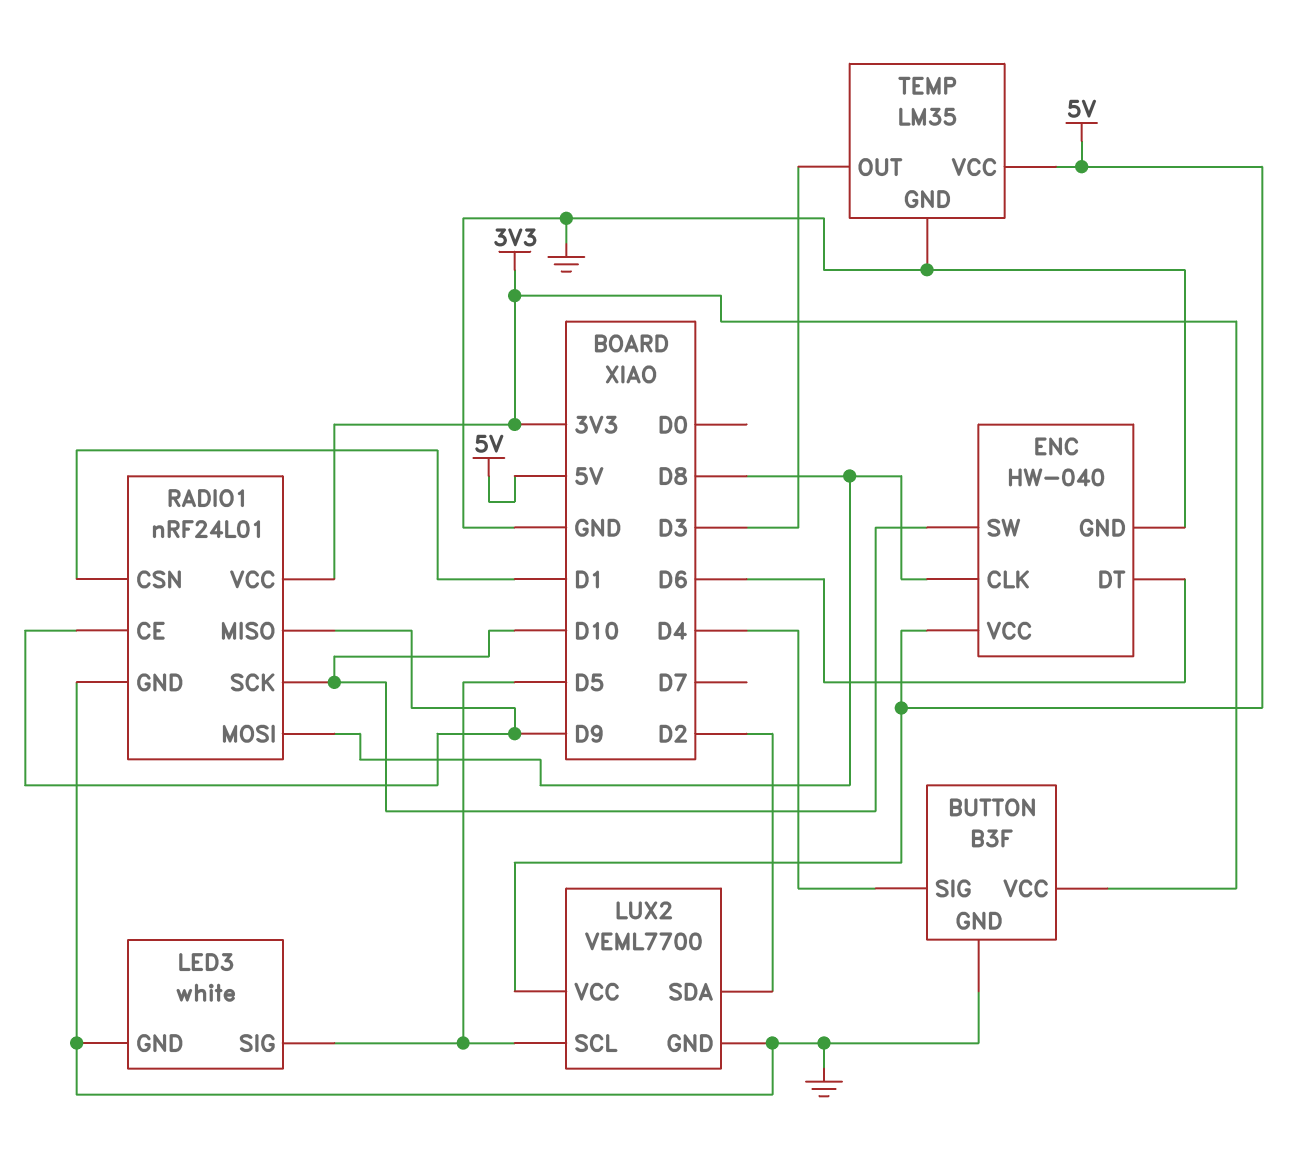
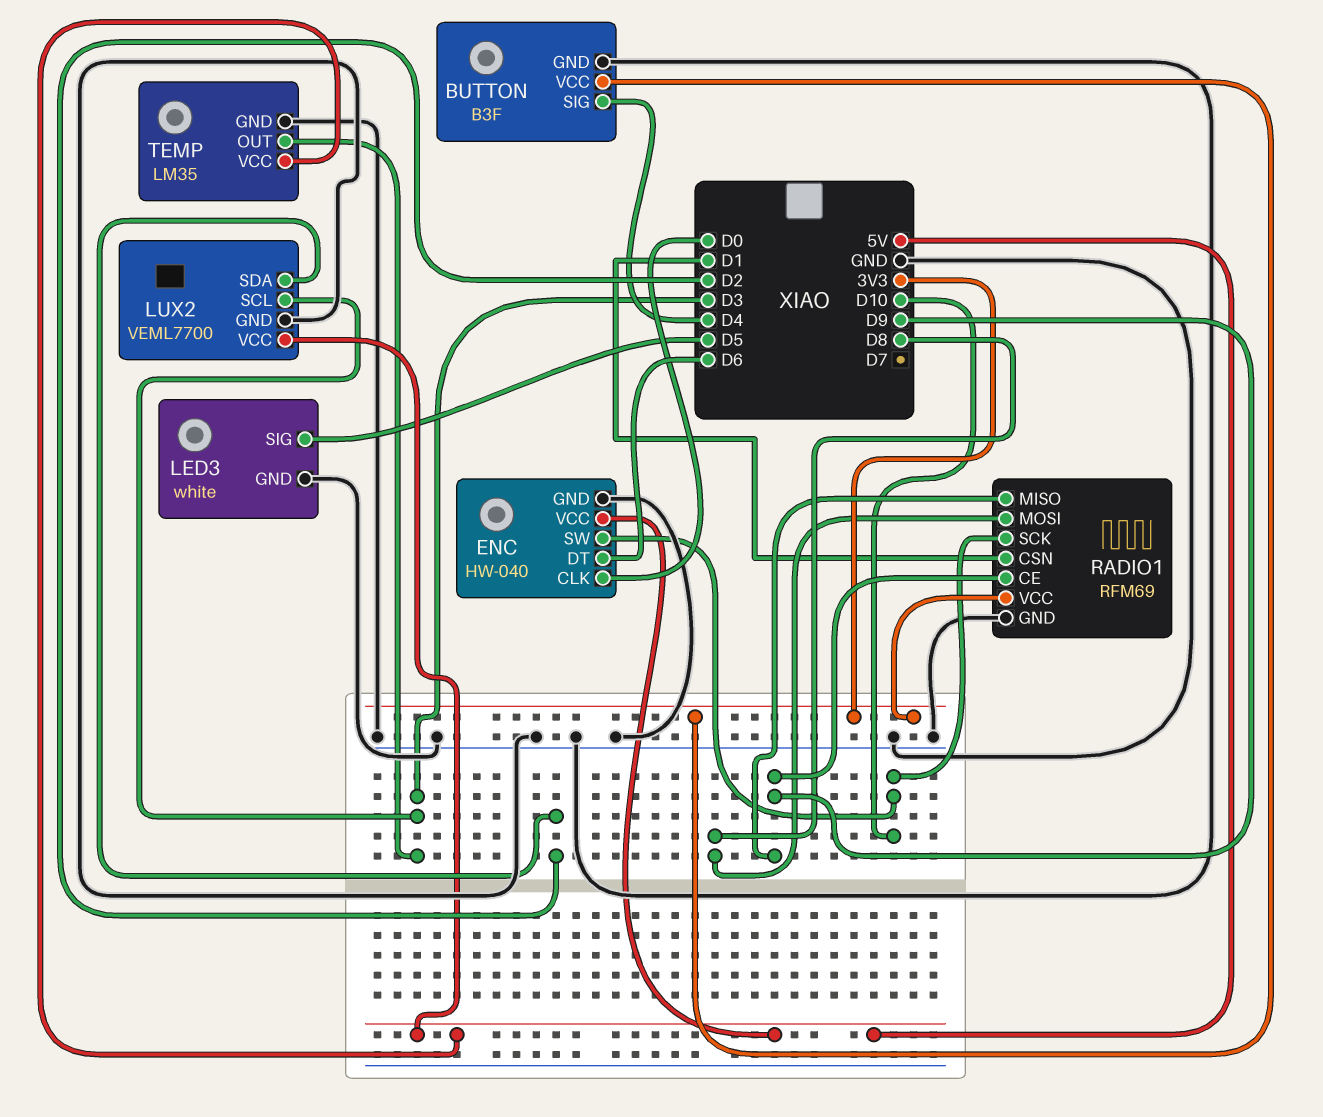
ENC pin CLK: D8 -> D0
LUX2 pin SCL: D5 -> D3
RADIO1: nRF24L01 -> RFM69

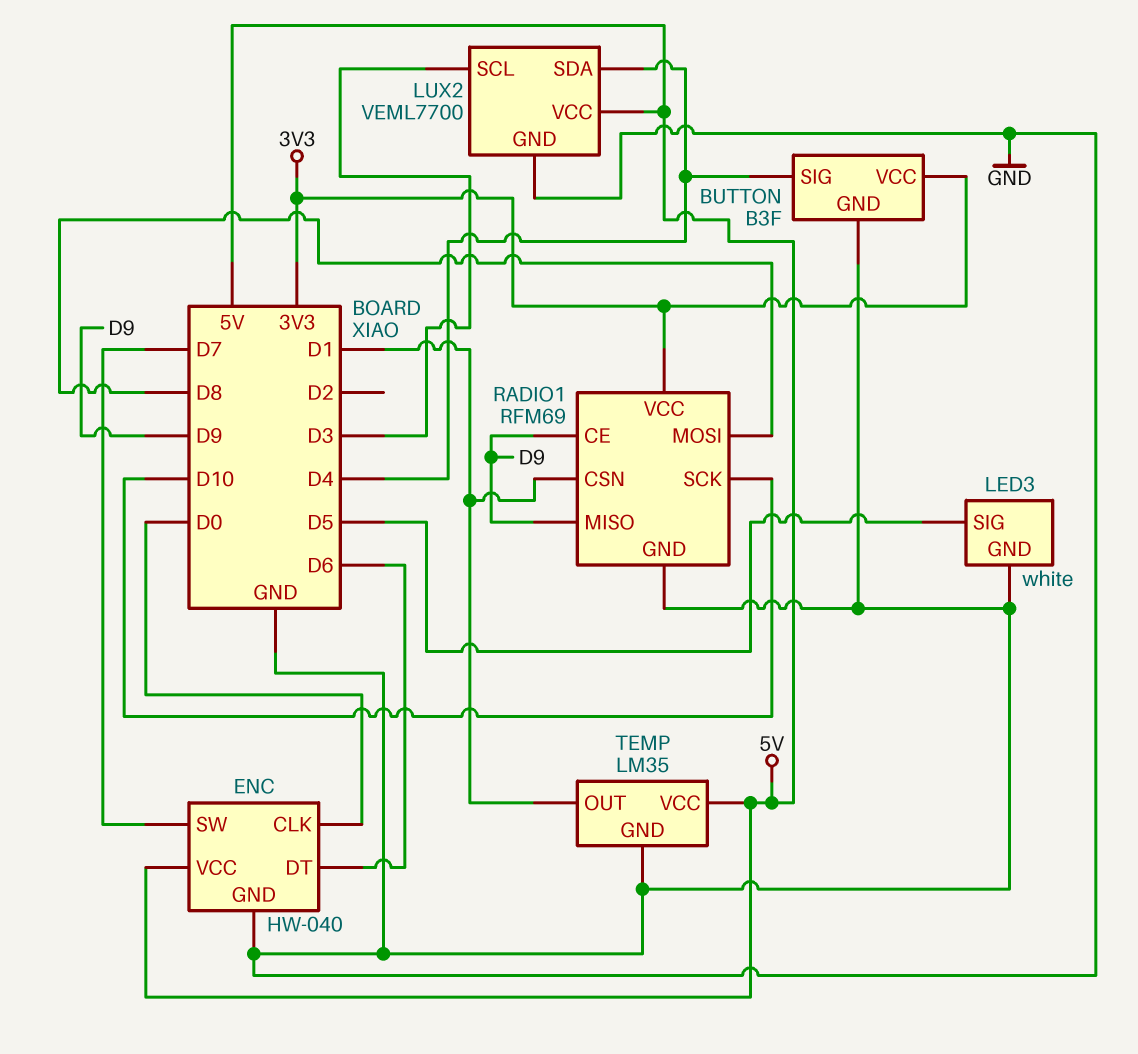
ENC pin SW: D10 -> D7
LUX2 pin SDA: D2 -> D4
TEMP pin OUT: D3 -> D1

